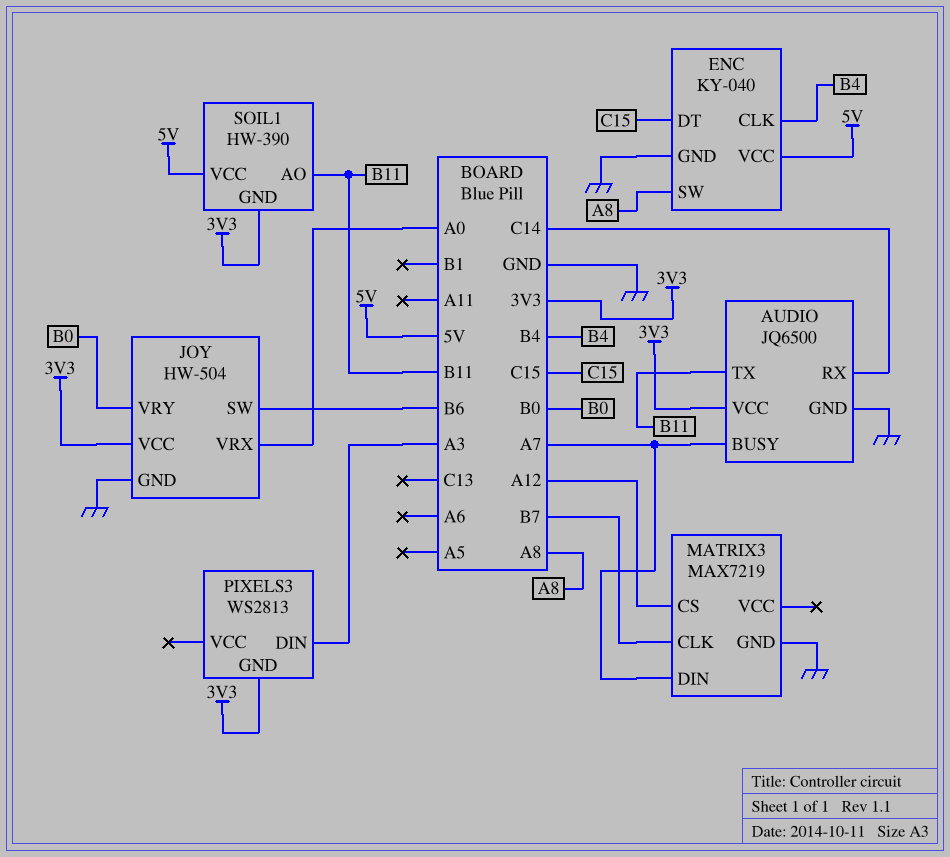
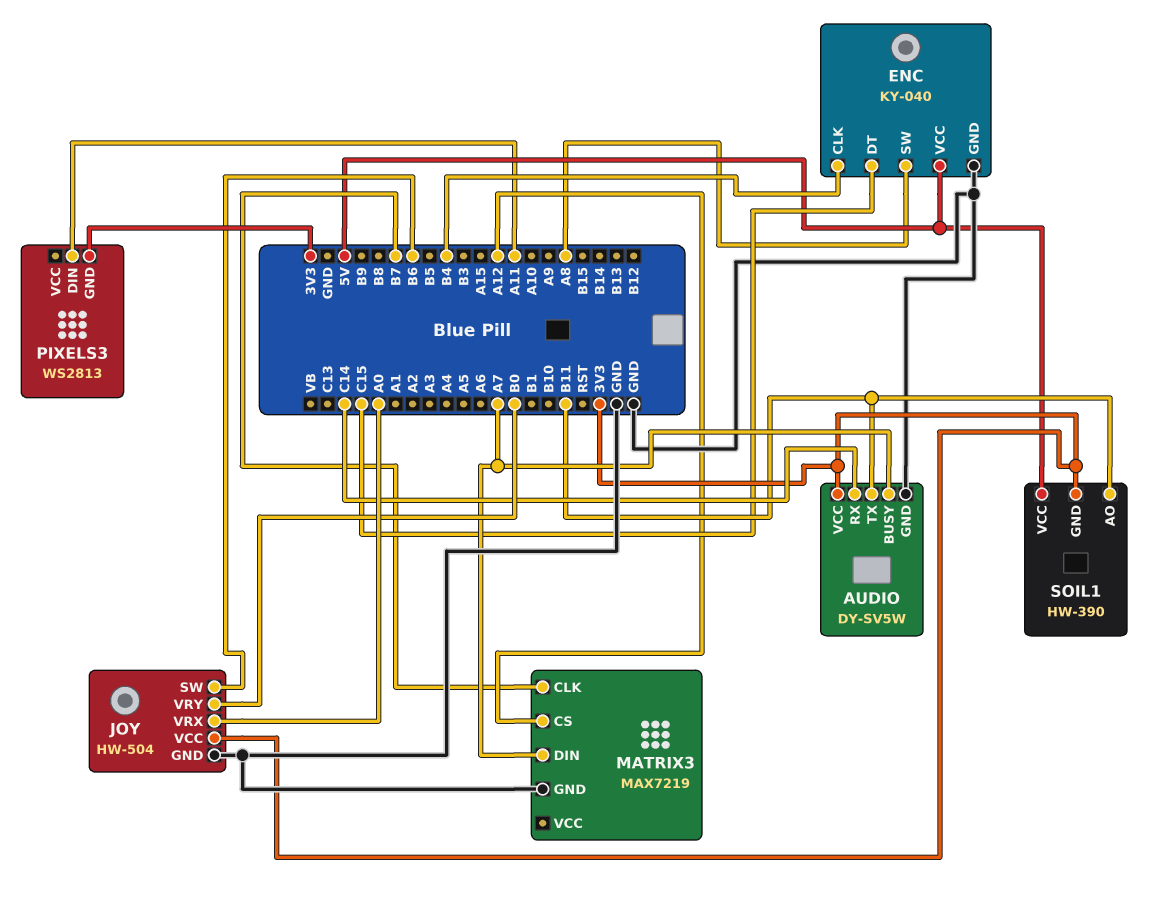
AUDIO: JQ6500 -> DY-SV5W
PIXELS3 pin DIN: A3 -> A11

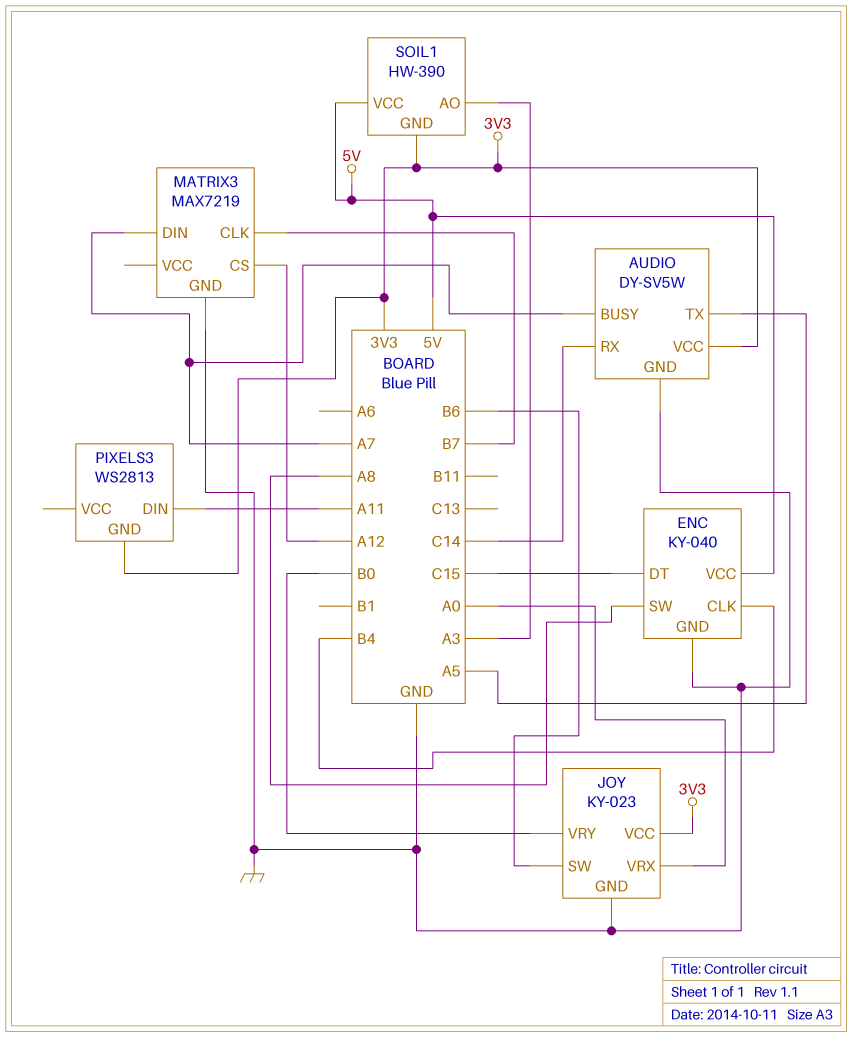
AUDIO pin TX: B11 -> A5
JOY: HW-504 -> KY-023
SOIL1 pin AO: B11 -> A3

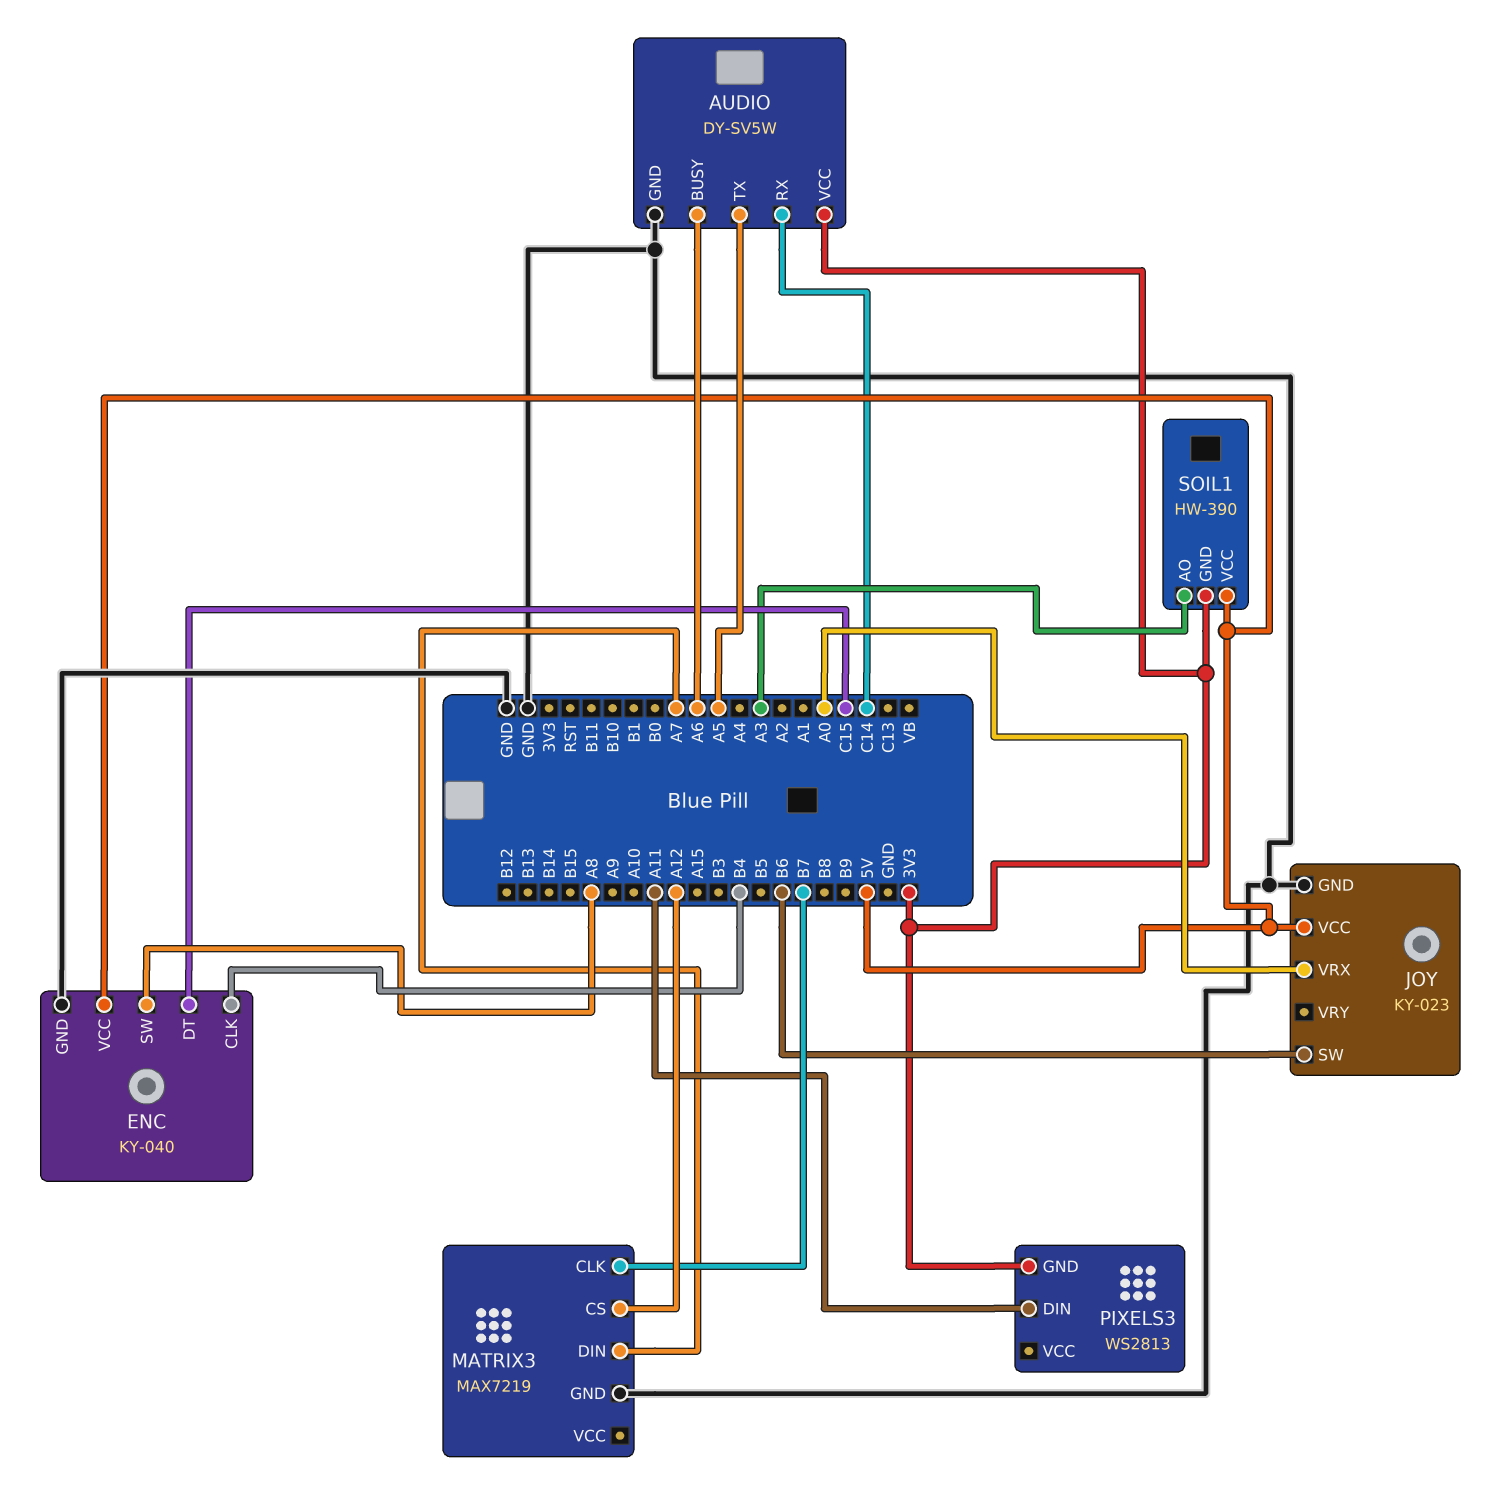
AUDIO pin BUSY: A7 -> A6
JOY pin VCC: 3V3 -> 5V
JOY pin VRY: B0 -> none

